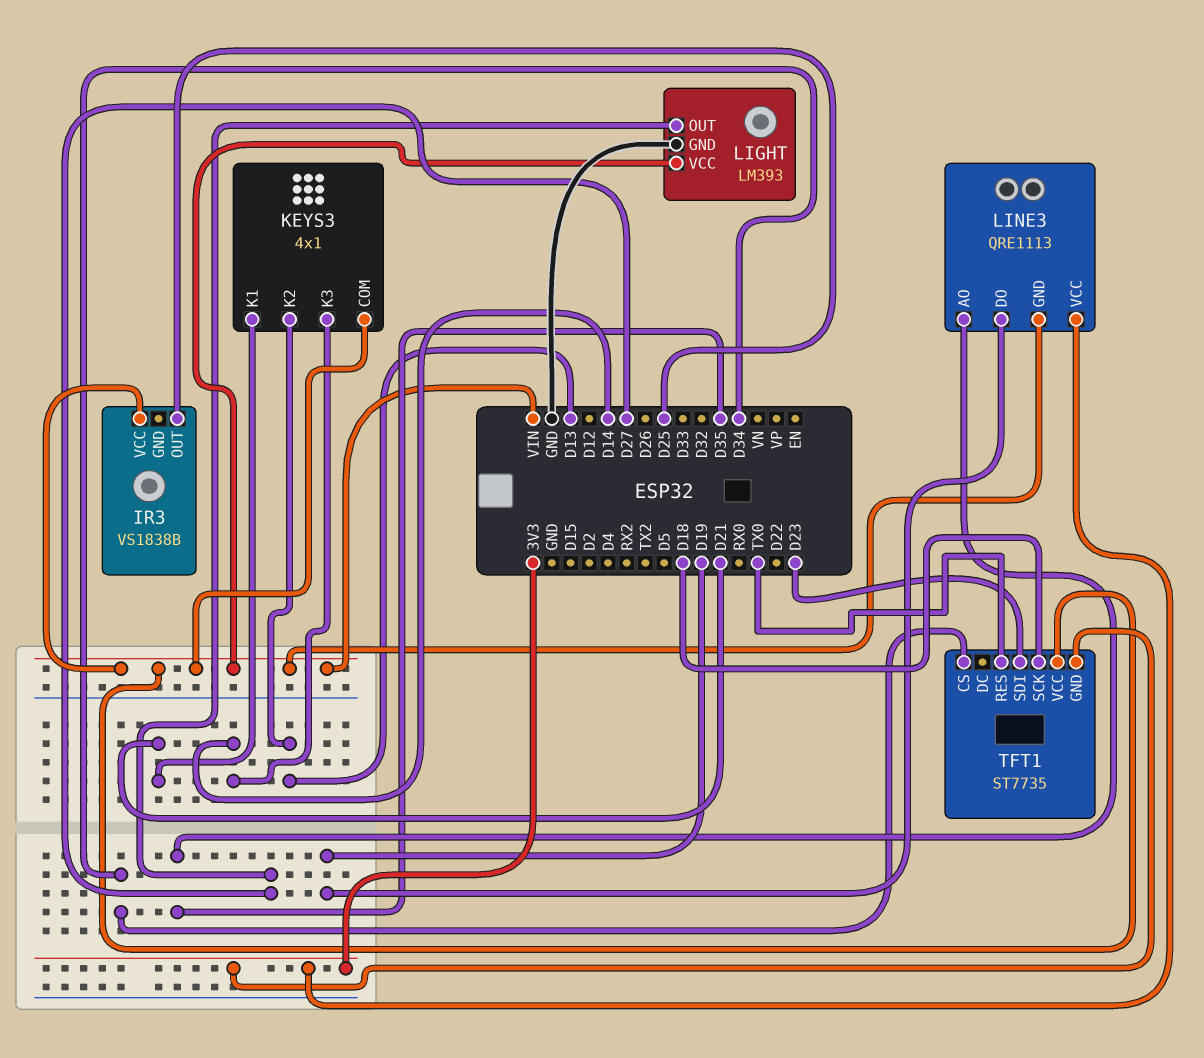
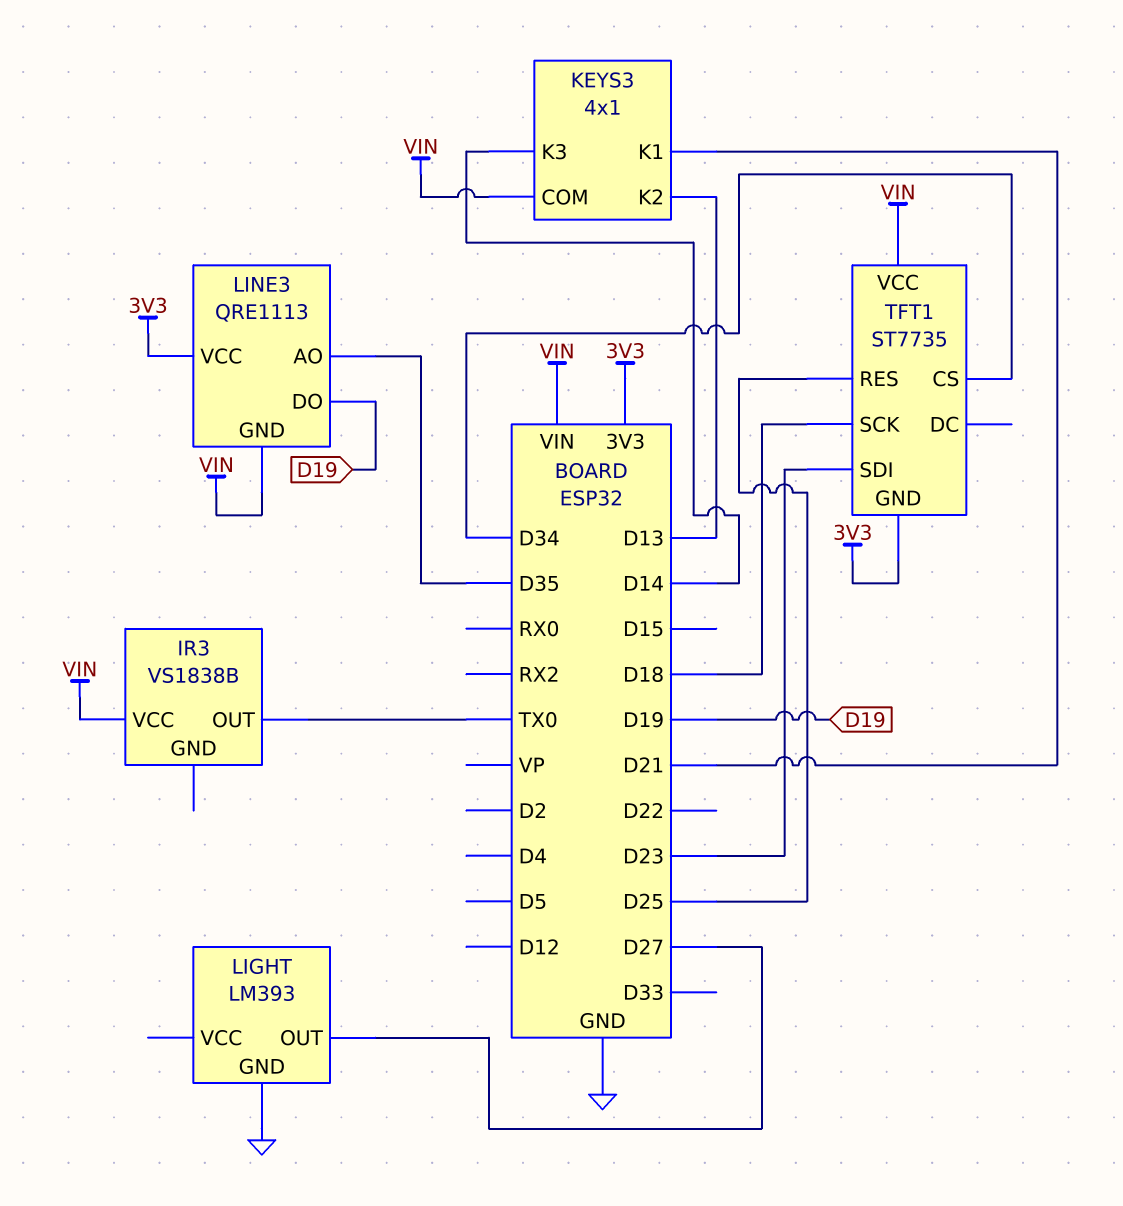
IR3 pin OUT: D25 -> TX0
LIGHT pin VCC: VIN -> none
TFT1 pin RES: TX0 -> D25

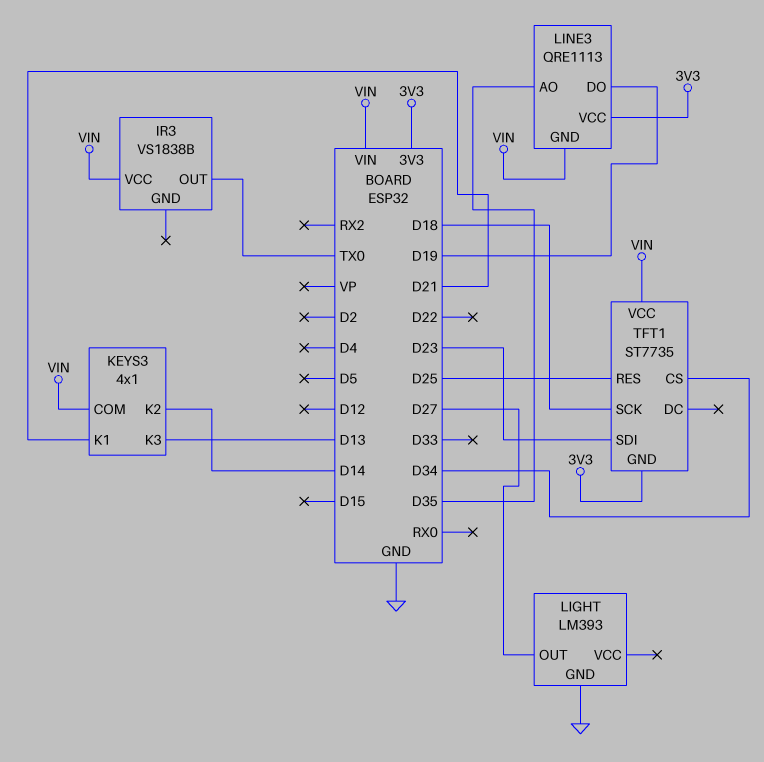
KEYS3 pin K2: D13 -> D14
KEYS3 pin K3: D14 -> D13

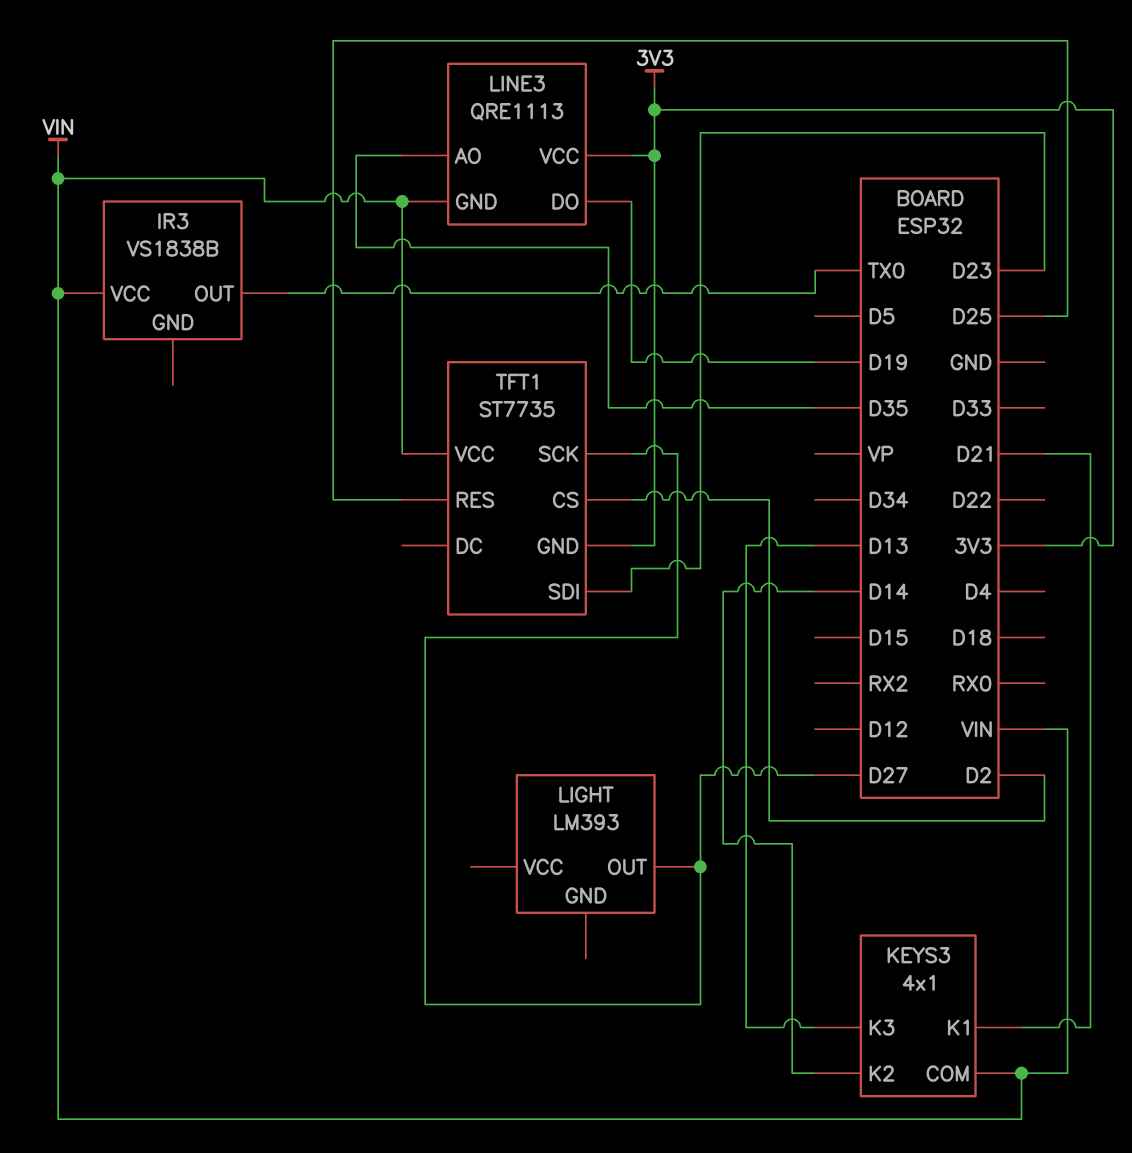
LIGHT pin GND: GND -> none
TFT1 pin CS: D34 -> D2
TFT1 pin SCK: D18 -> D27

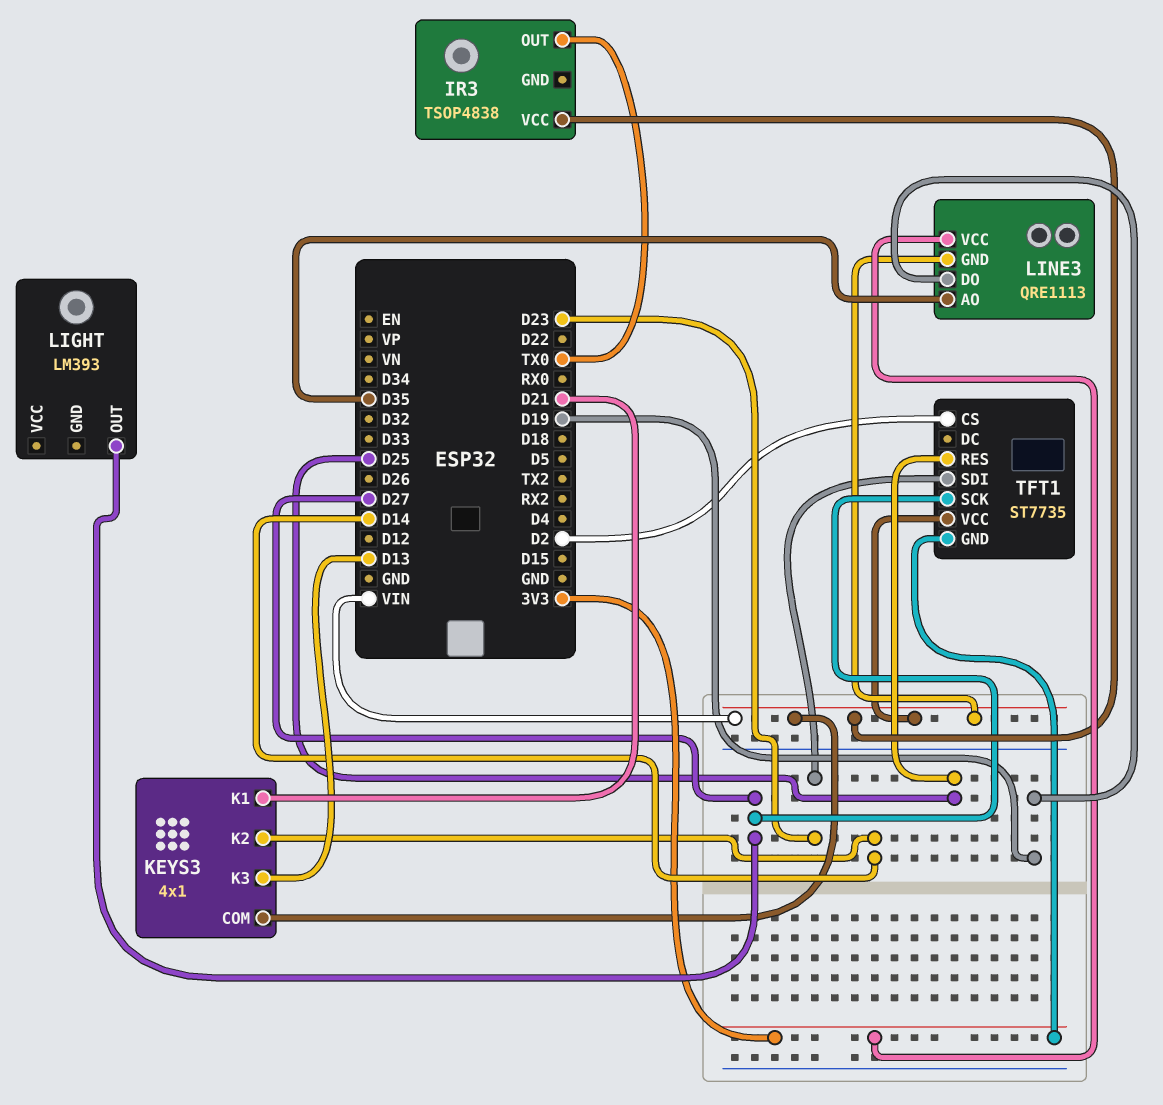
IR3: VS1838B -> TSOP4838

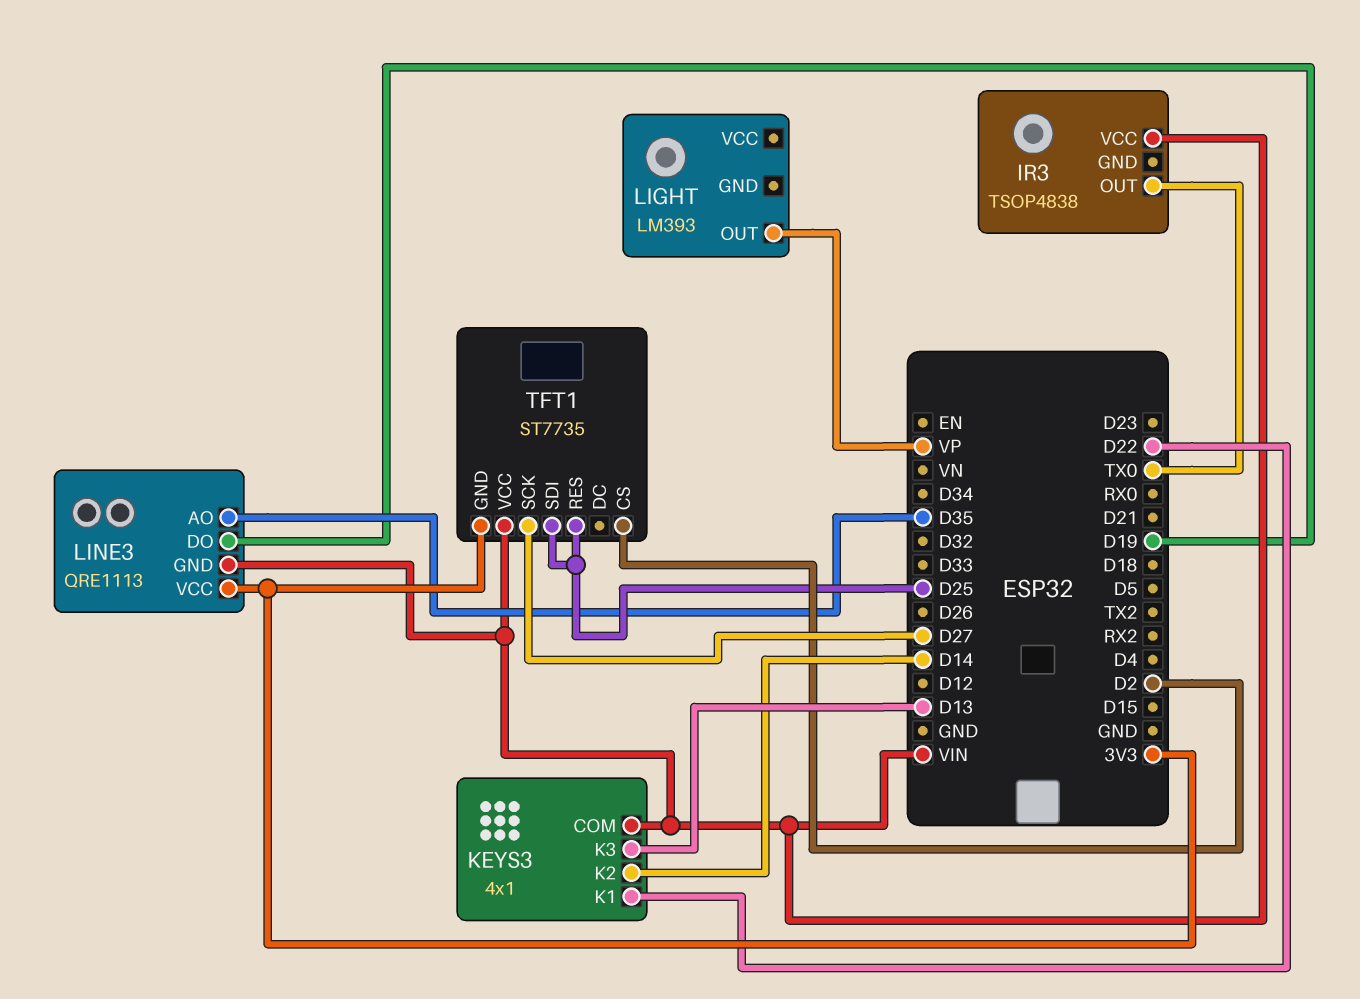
KEYS3 pin K1: D21 -> D22
LIGHT pin OUT: D27 -> VP
TFT1 pin SDI: D23 -> D25

